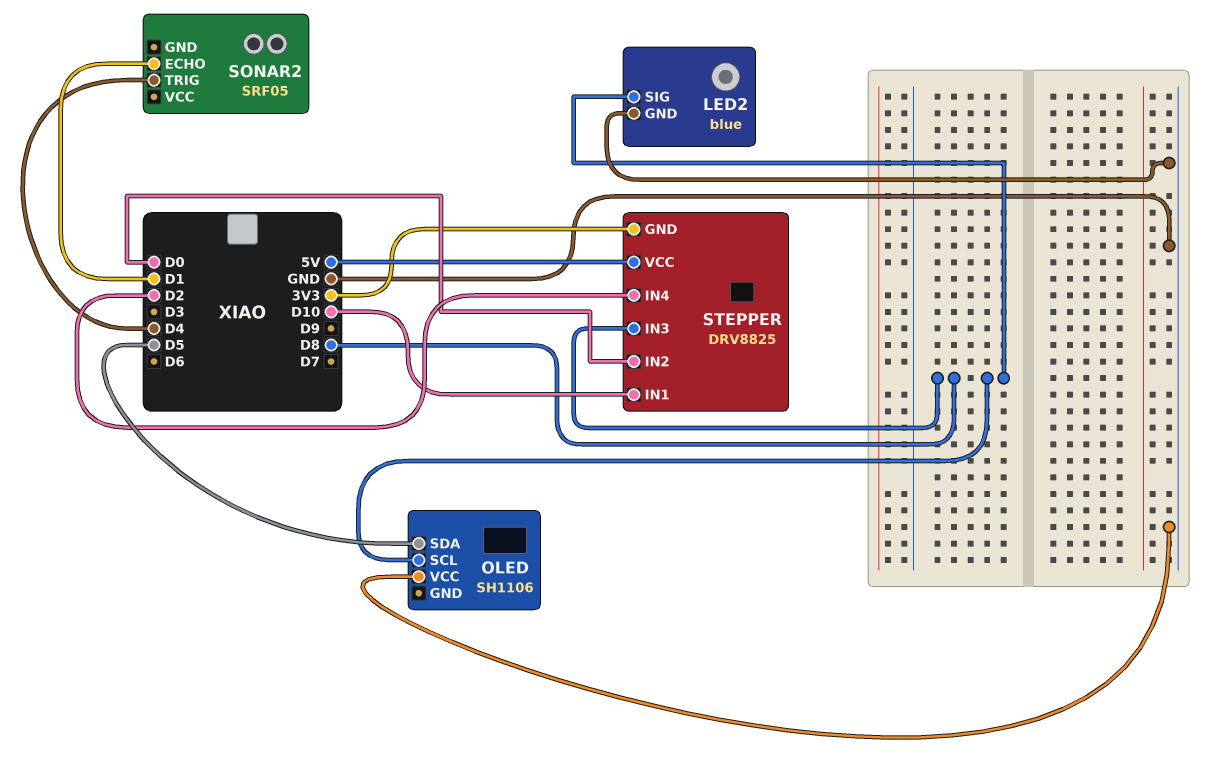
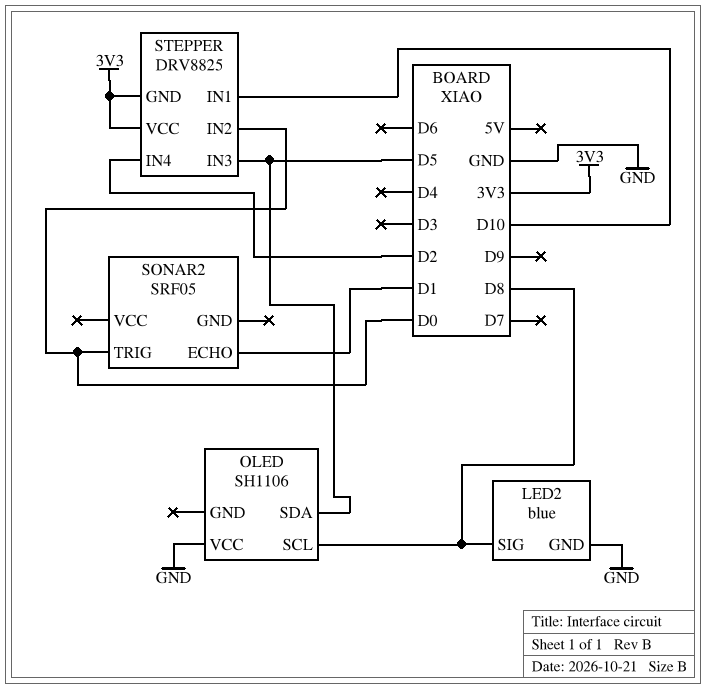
SONAR2 pin TRIG: D4 -> D0
STEPPER pin IN3: D8 -> D5
STEPPER pin VCC: 5V -> 3V3

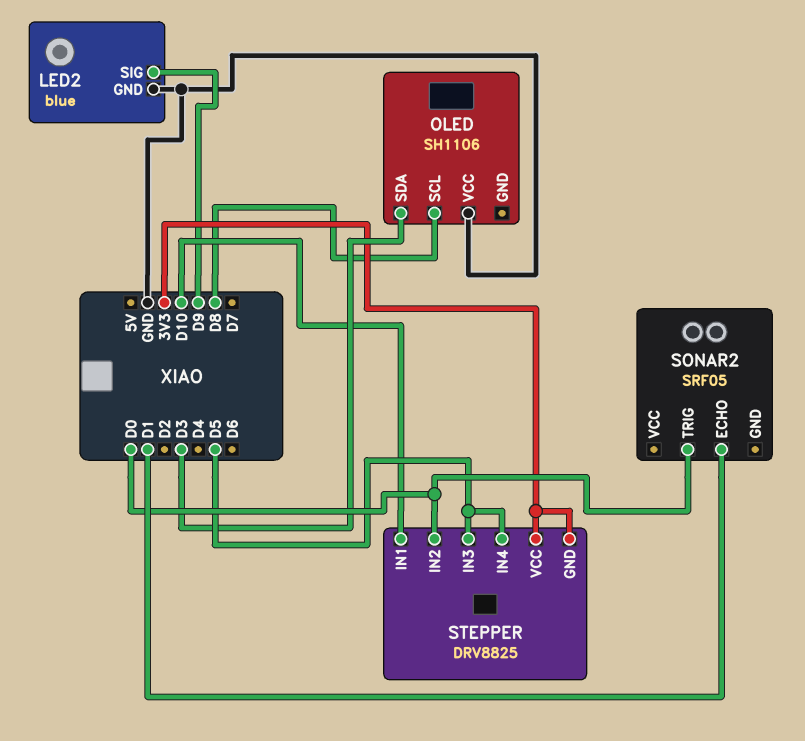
LED2 pin SIG: D8 -> D9
OLED pin SDA: D5 -> D3
STEPPER pin IN4: D2 -> D5

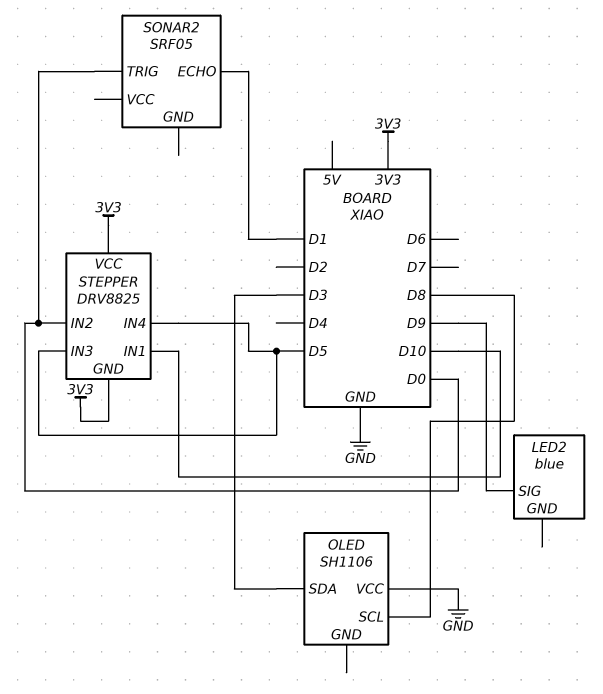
LED2 pin GND: GND -> none

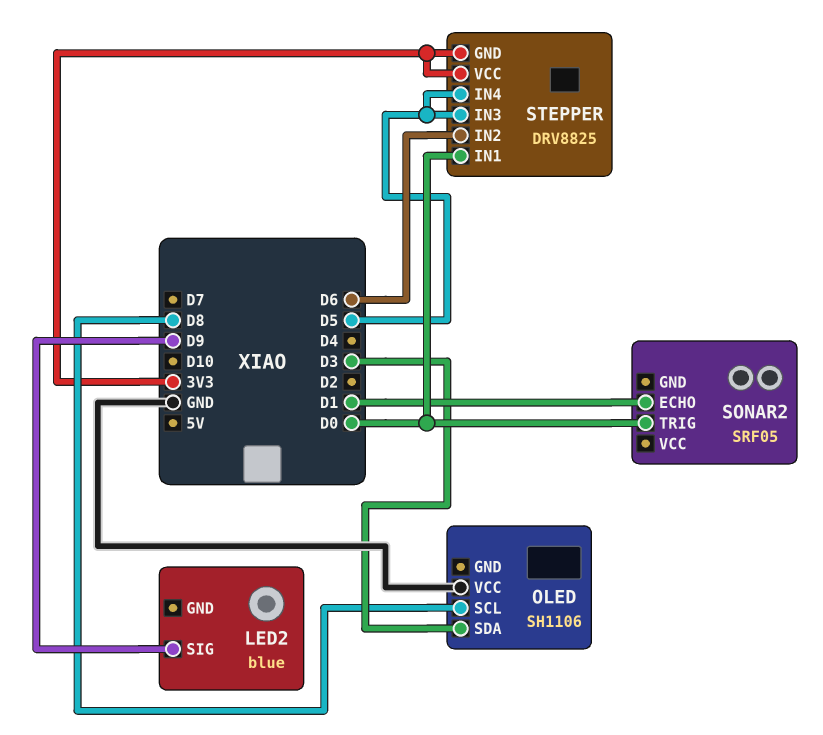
STEPPER pin IN1: D10 -> D0
STEPPER pin IN2: D0 -> D6

